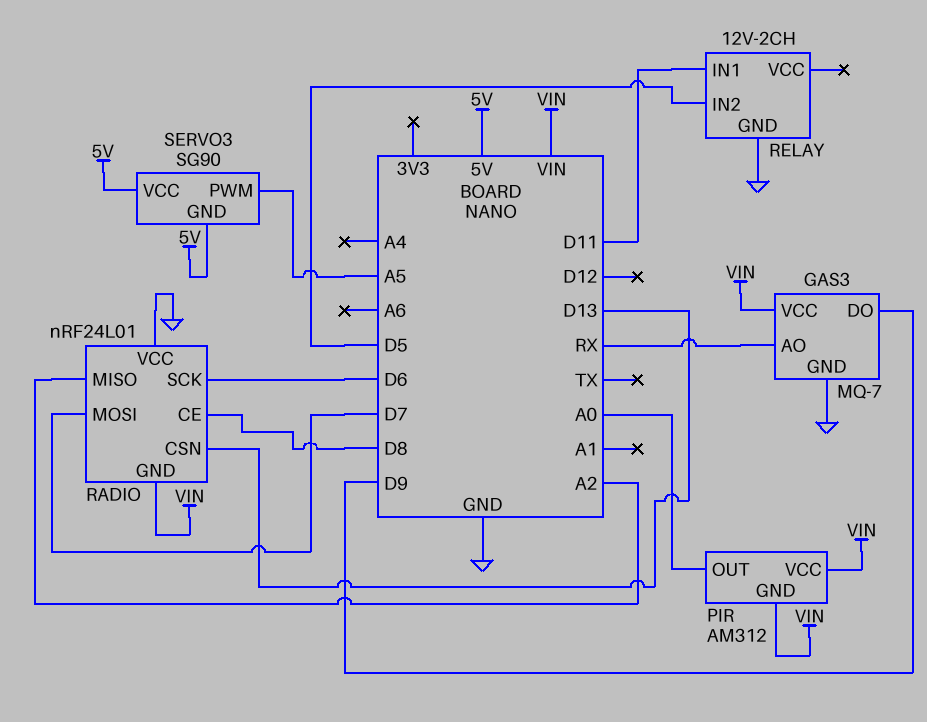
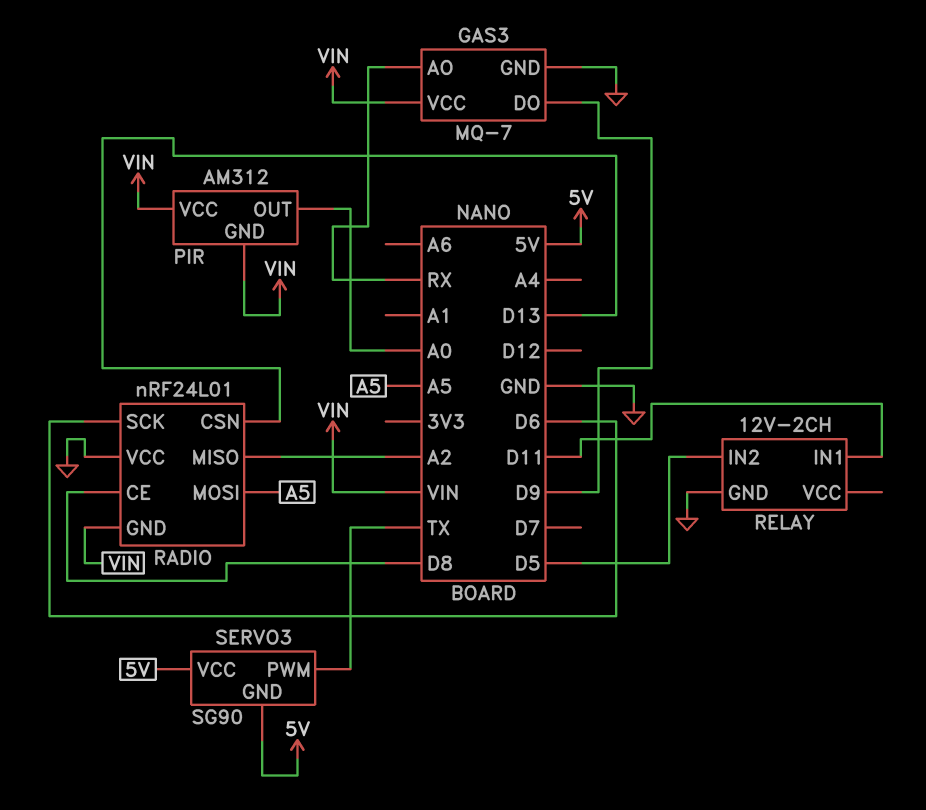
RADIO pin MOSI: D7 -> A5
SERVO3 pin PWM: A5 -> TX

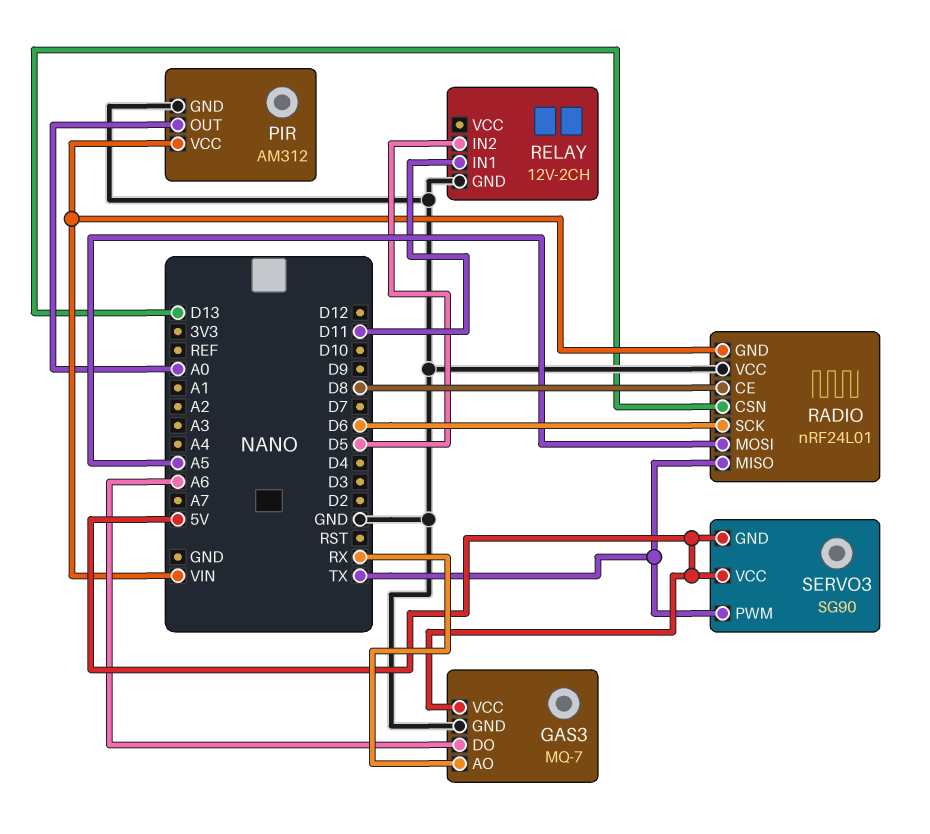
GAS3 pin DO: D9 -> A6
GAS3 pin VCC: VIN -> 5V
PIR pin GND: VIN -> GND
RADIO pin MISO: A2 -> TX

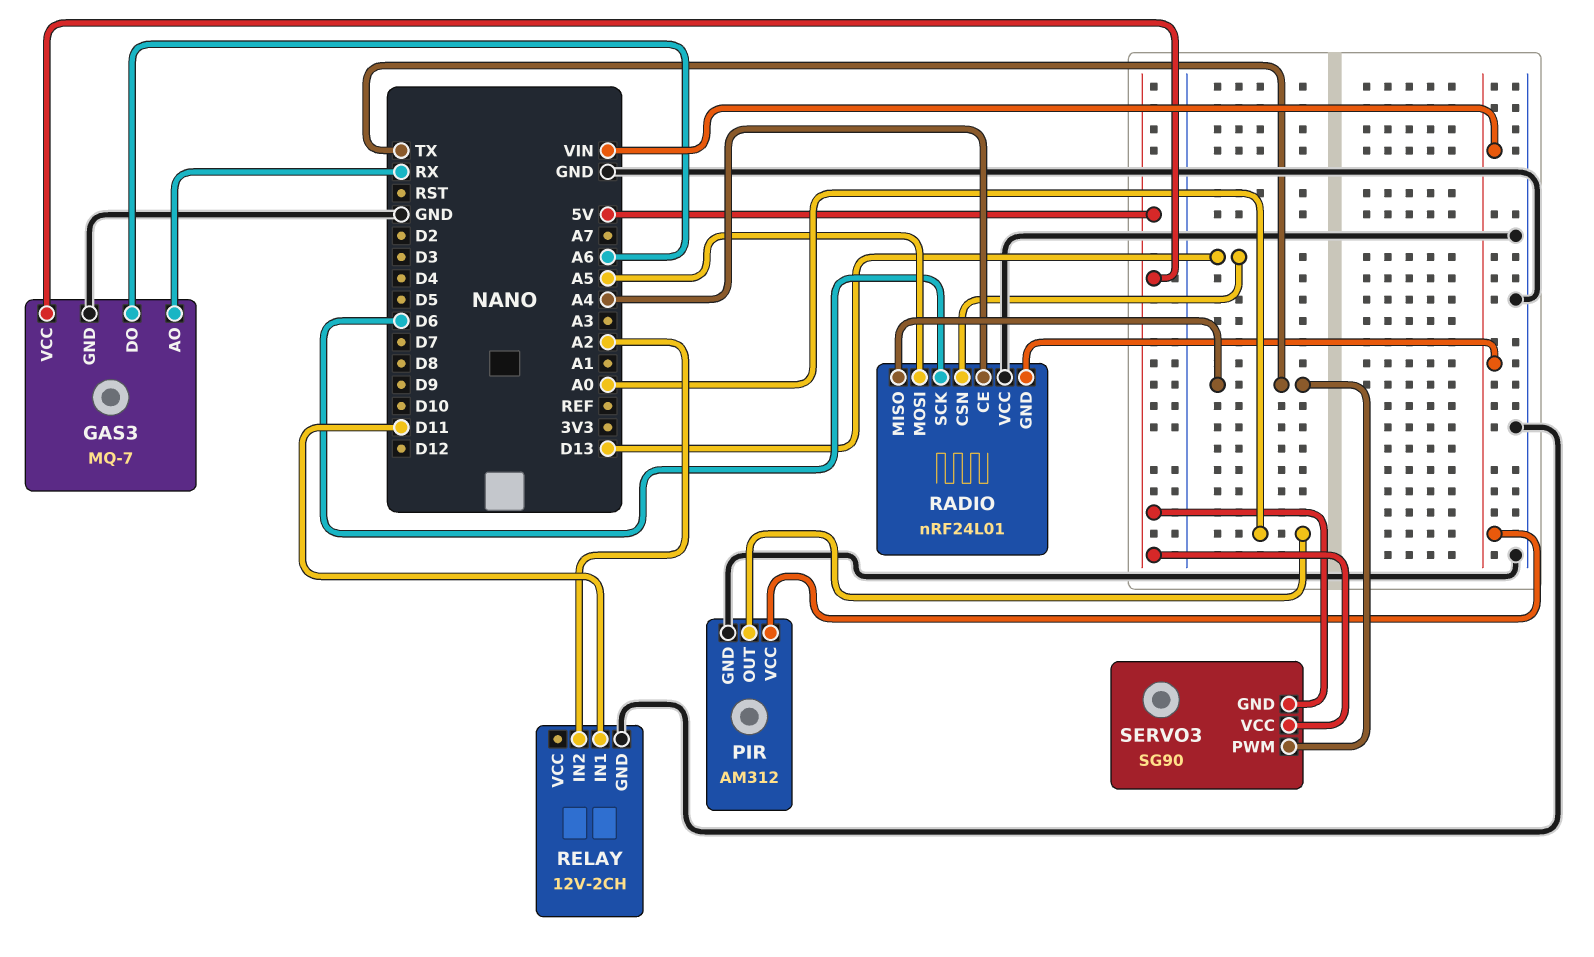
RADIO pin CE: D8 -> A4
RELAY pin IN2: D5 -> A2

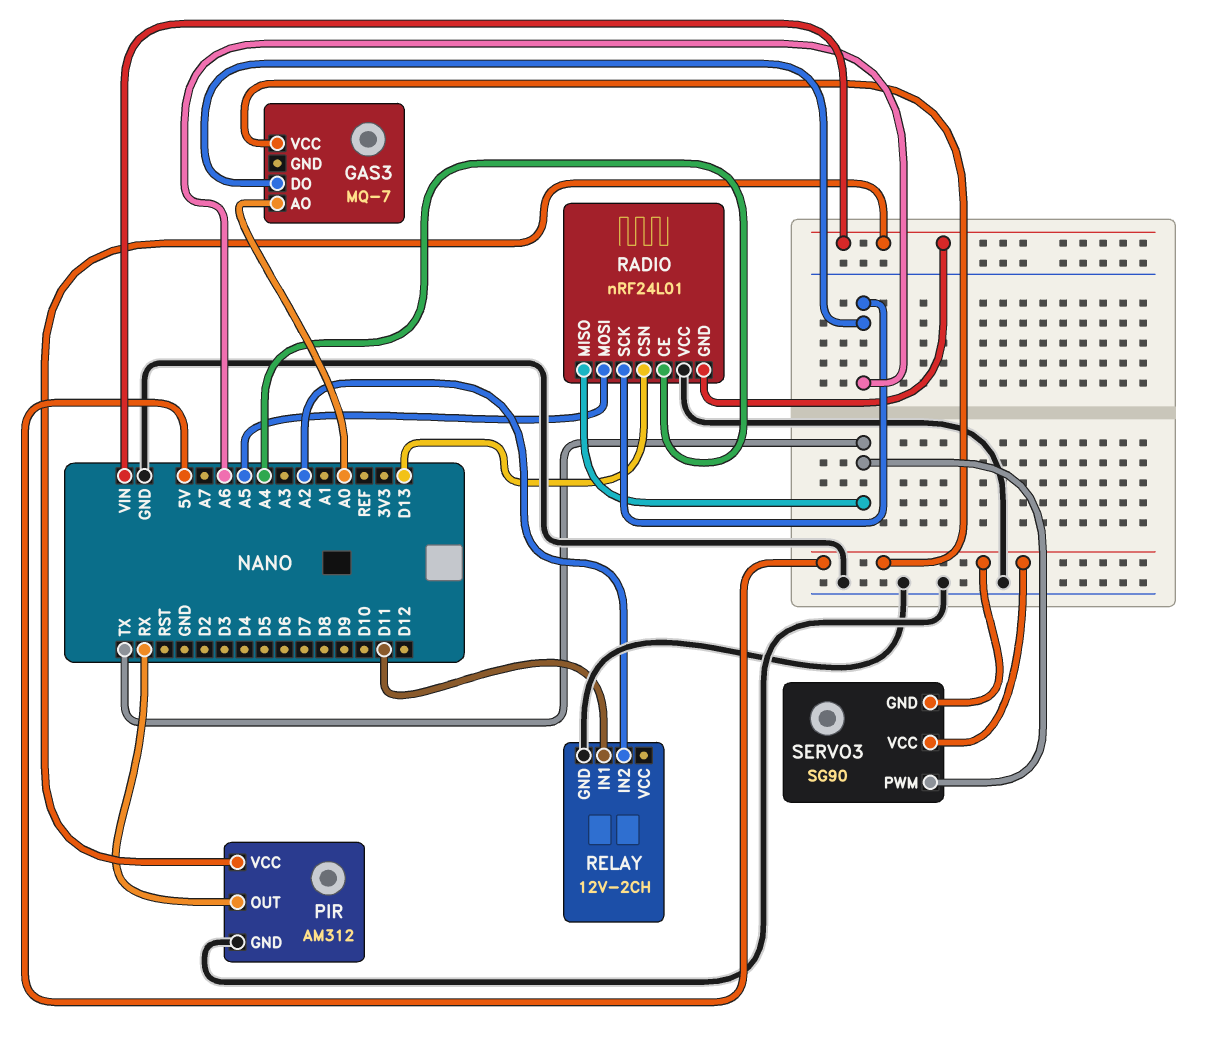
GAS3 pin AO: RX -> A0
GAS3 pin GND: GND -> none
PIR pin OUT: A0 -> RX
RADIO pin SCK: D6 -> A6

